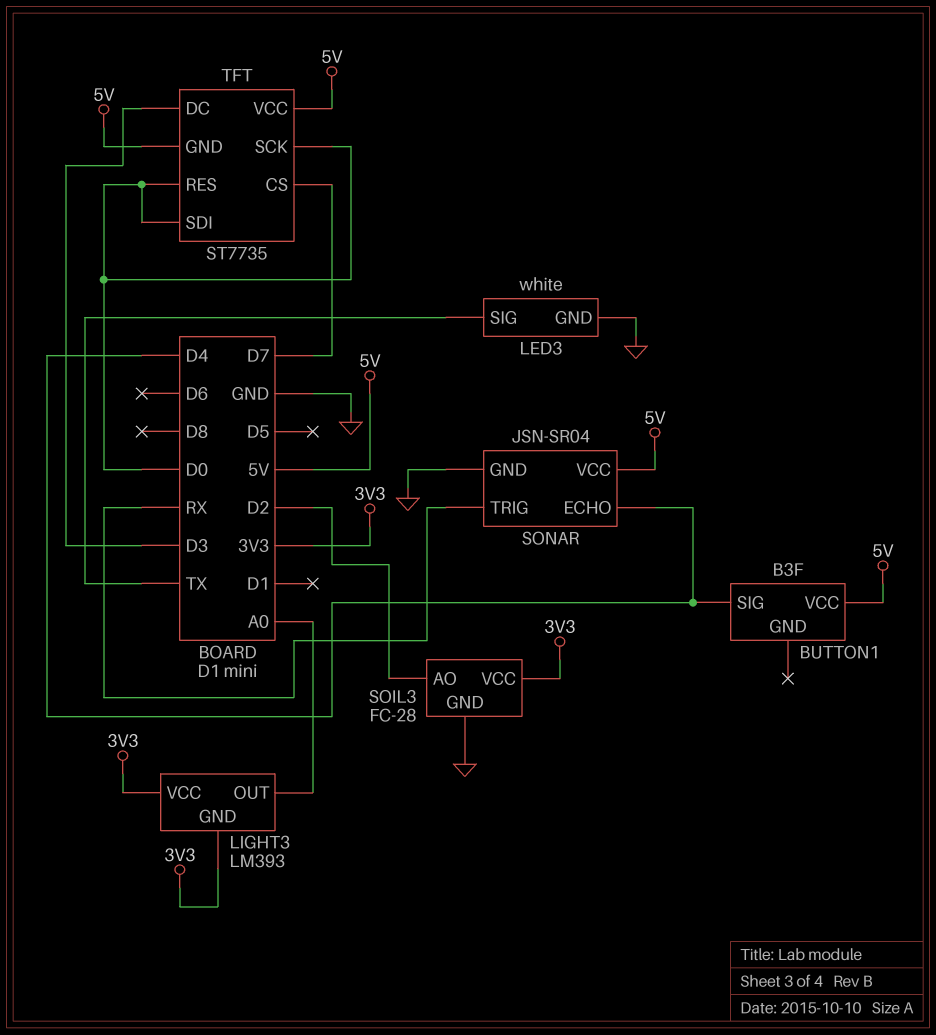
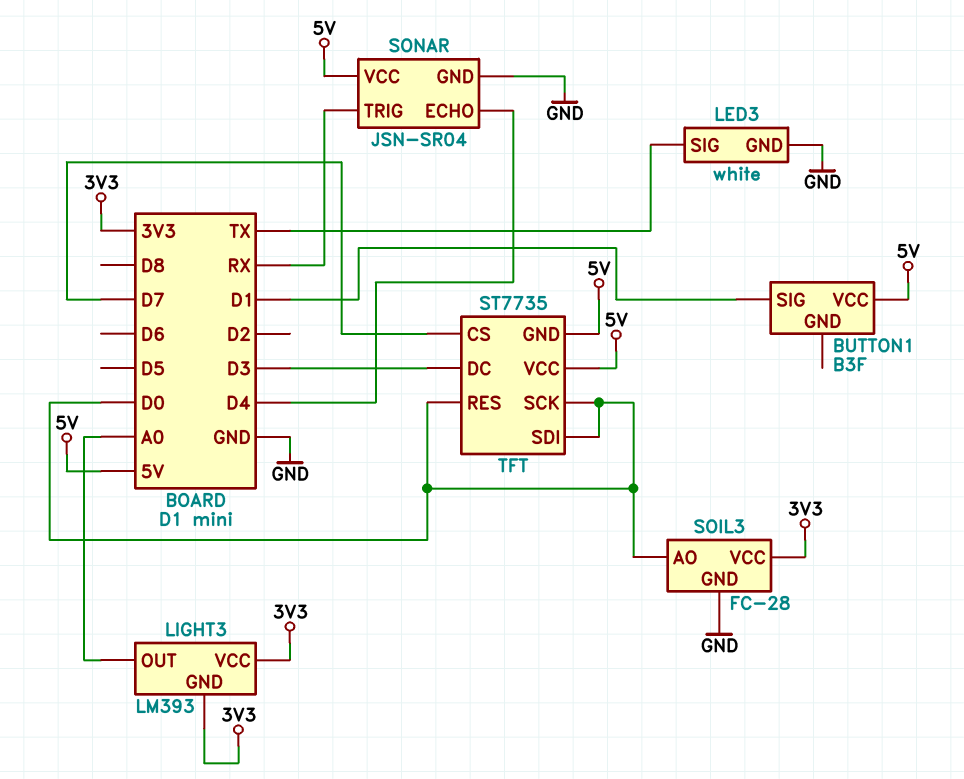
BUTTON1 pin SIG: D4 -> D1
SOIL3 pin AO: D2 -> D0

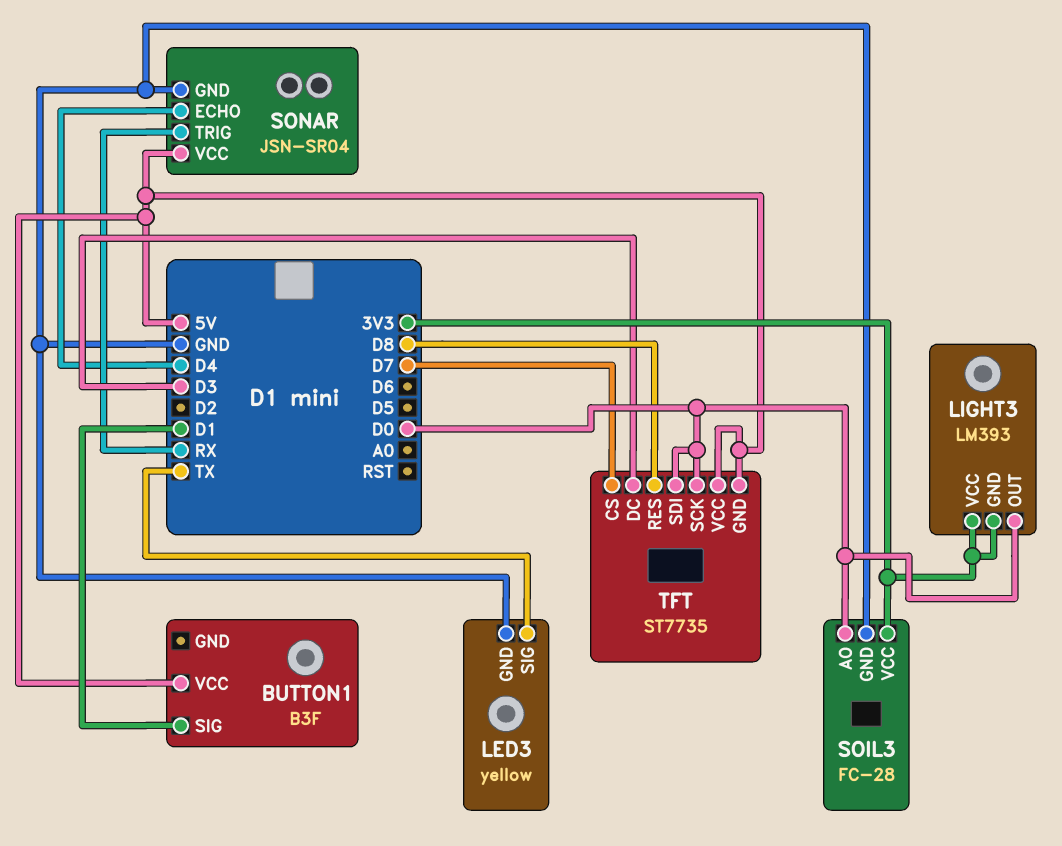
LED3: white -> yellow
LIGHT3 pin OUT: A0 -> D0
TFT pin RES: D0 -> D8

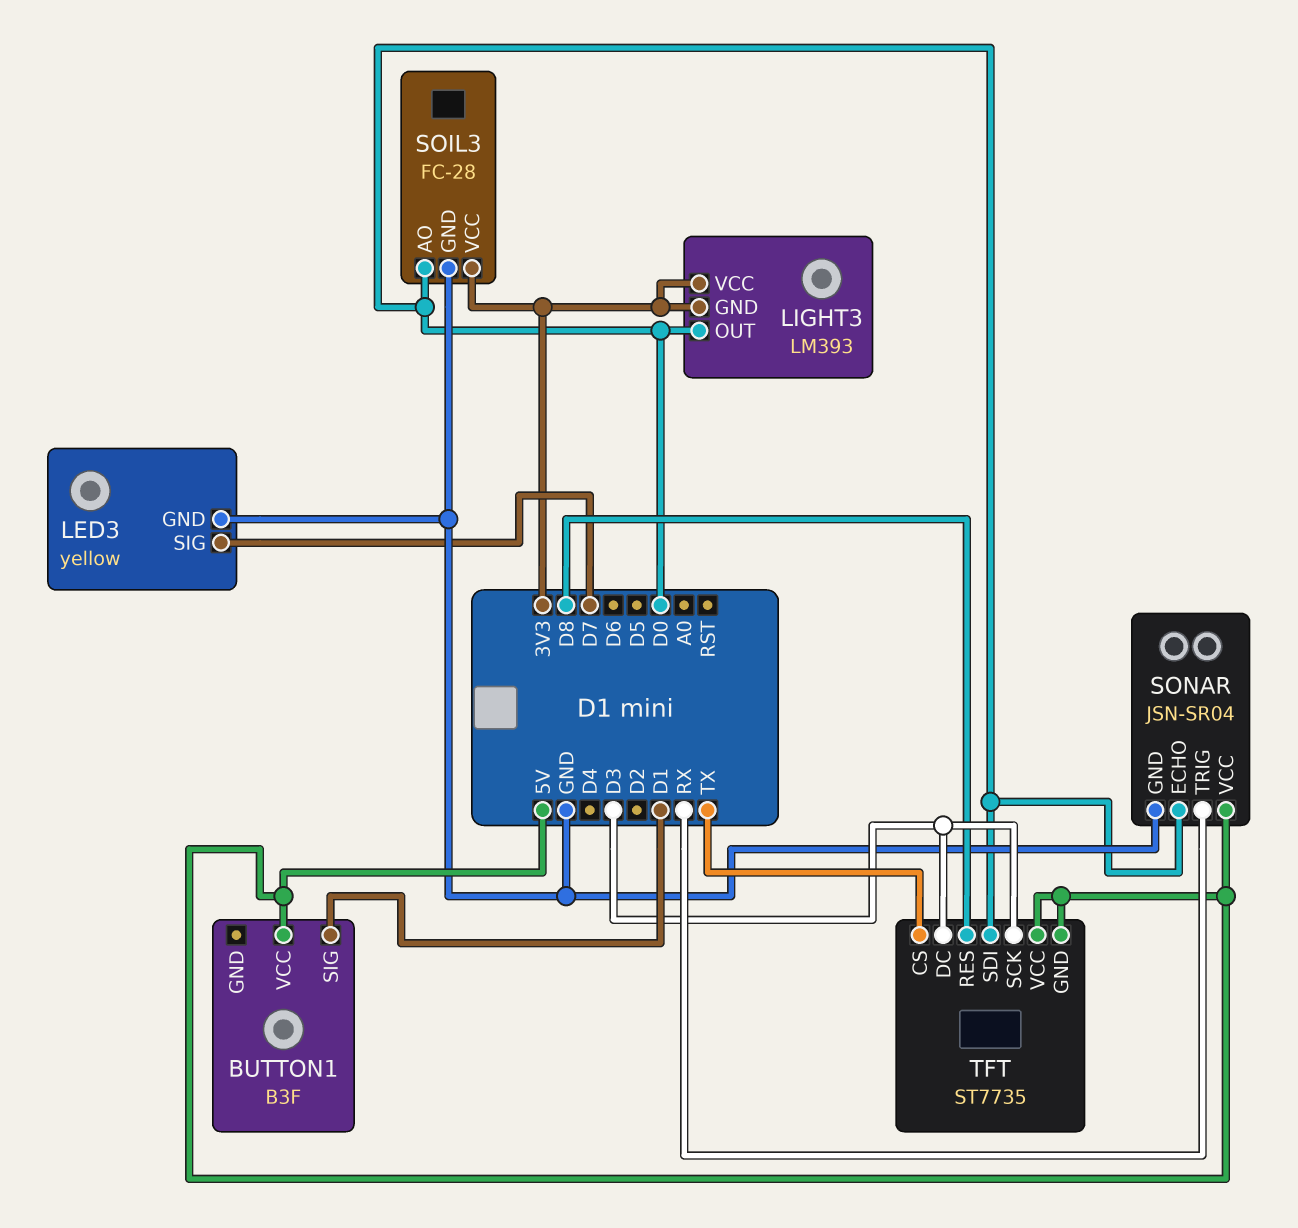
LED3 pin SIG: TX -> D7
SONAR pin ECHO: D4 -> D0
TFT pin CS: D7 -> TX
TFT pin SCK: D0 -> D3

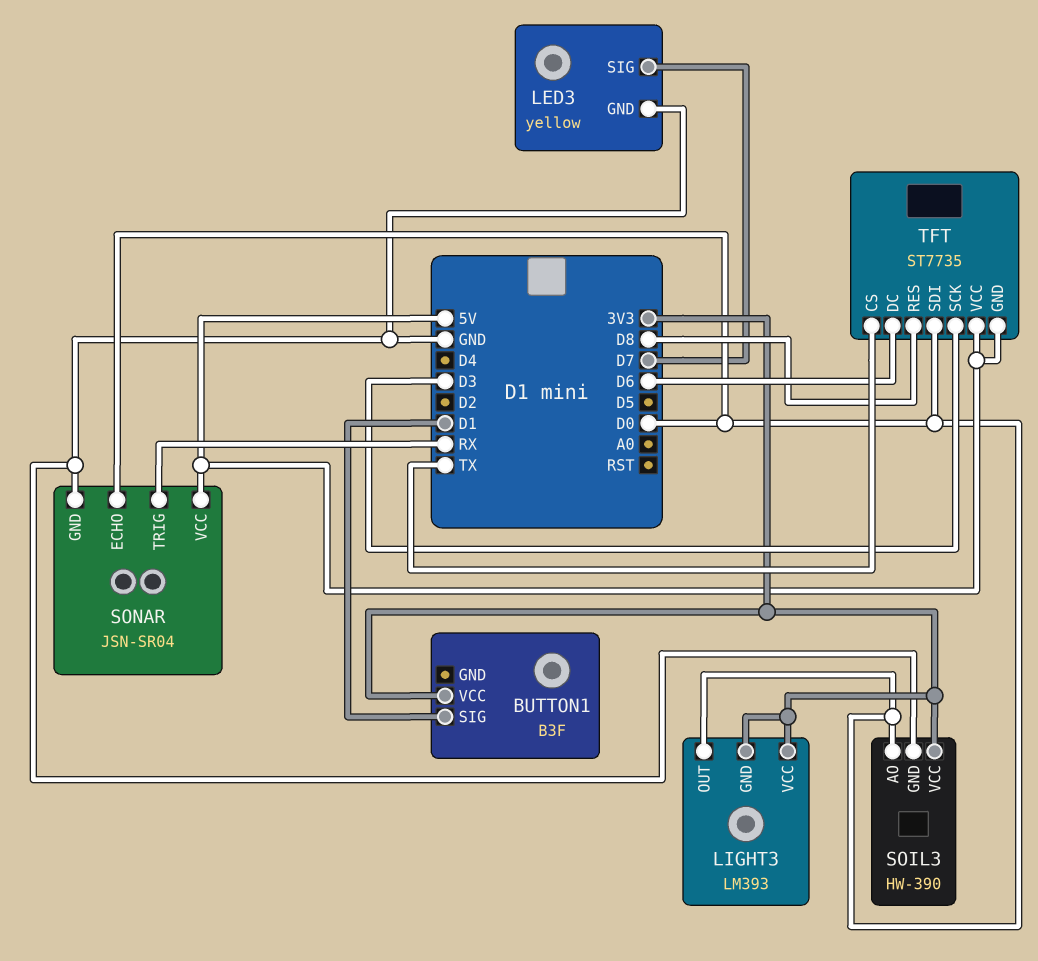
BUTTON1 pin VCC: 5V -> 3V3
SOIL3: FC-28 -> HW-390
TFT pin DC: D3 -> D6

